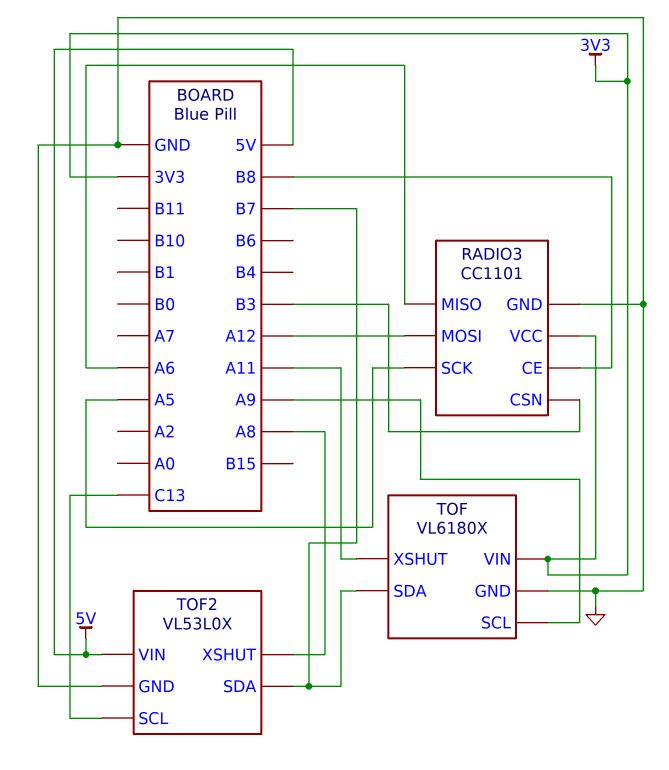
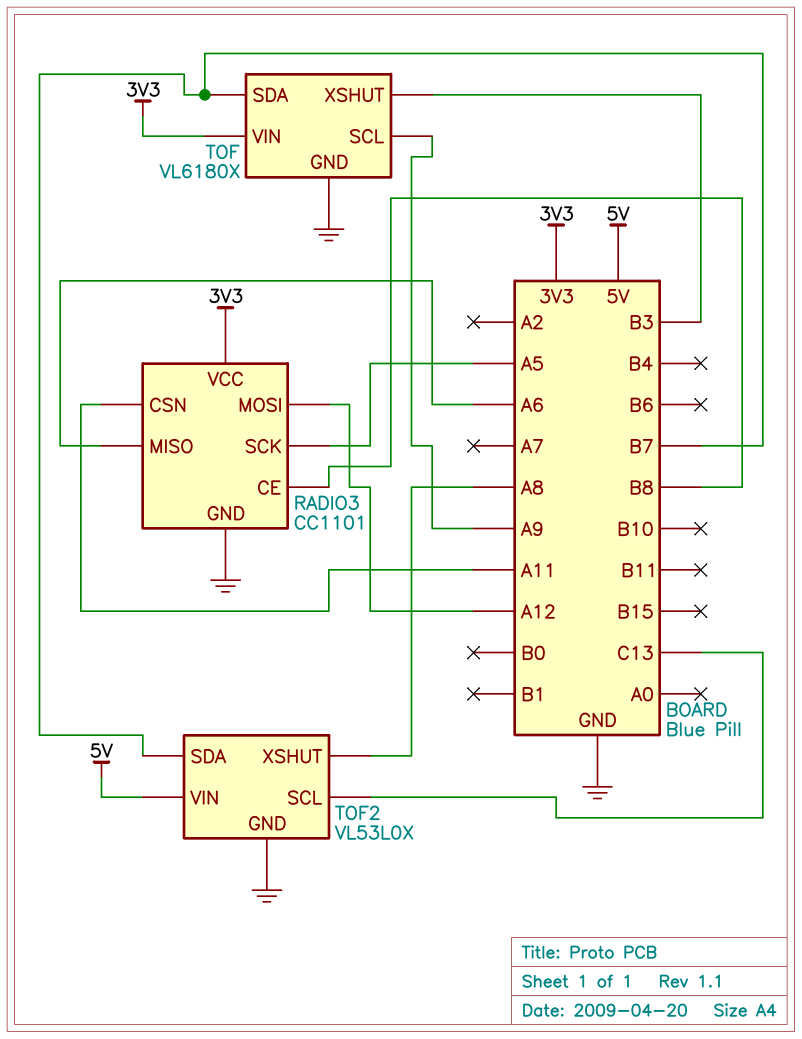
RADIO3 pin CSN: B3 -> A11
TOF pin XSHUT: A11 -> B3

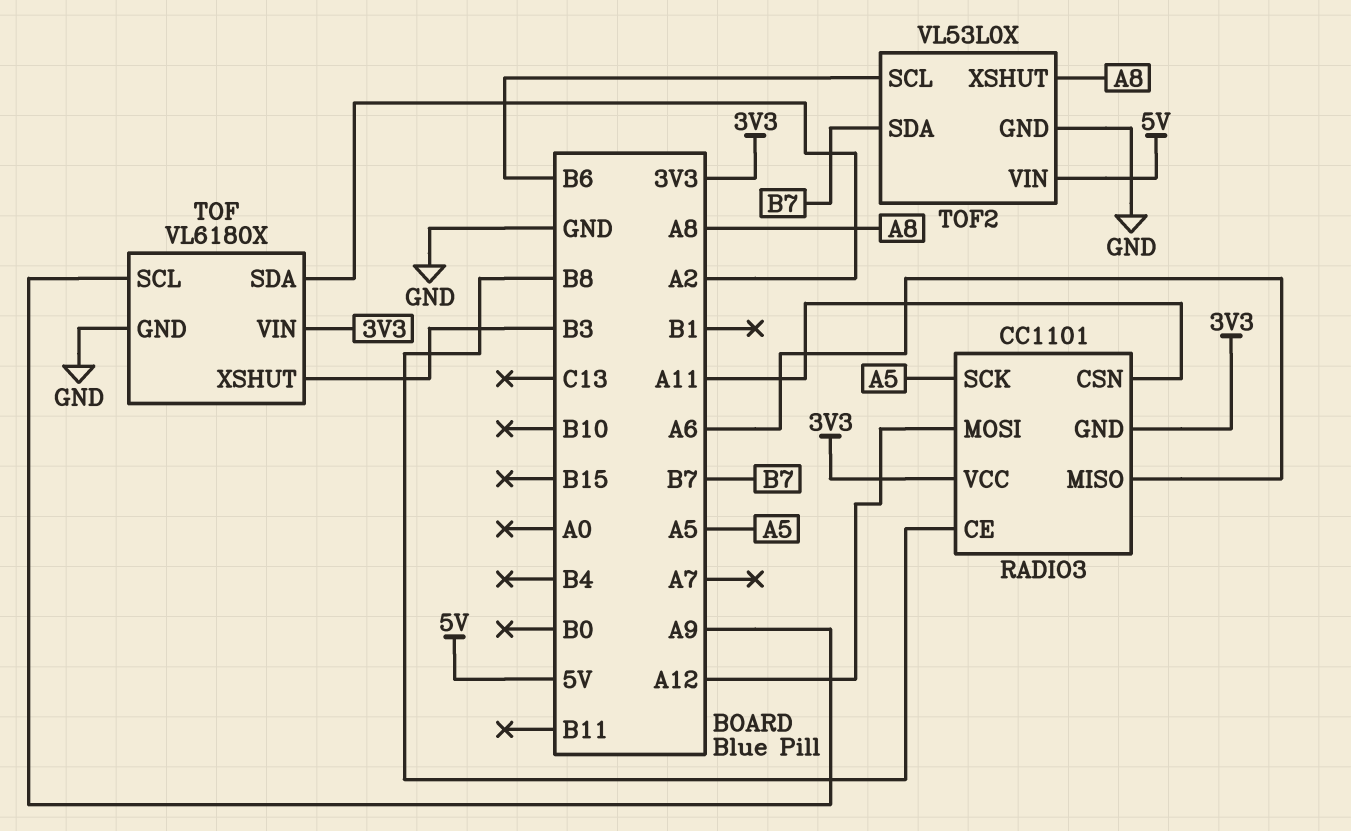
RADIO3 pin GND: GND -> 3V3
TOF pin SDA: B7 -> A2
TOF2 pin SCL: C13 -> B6

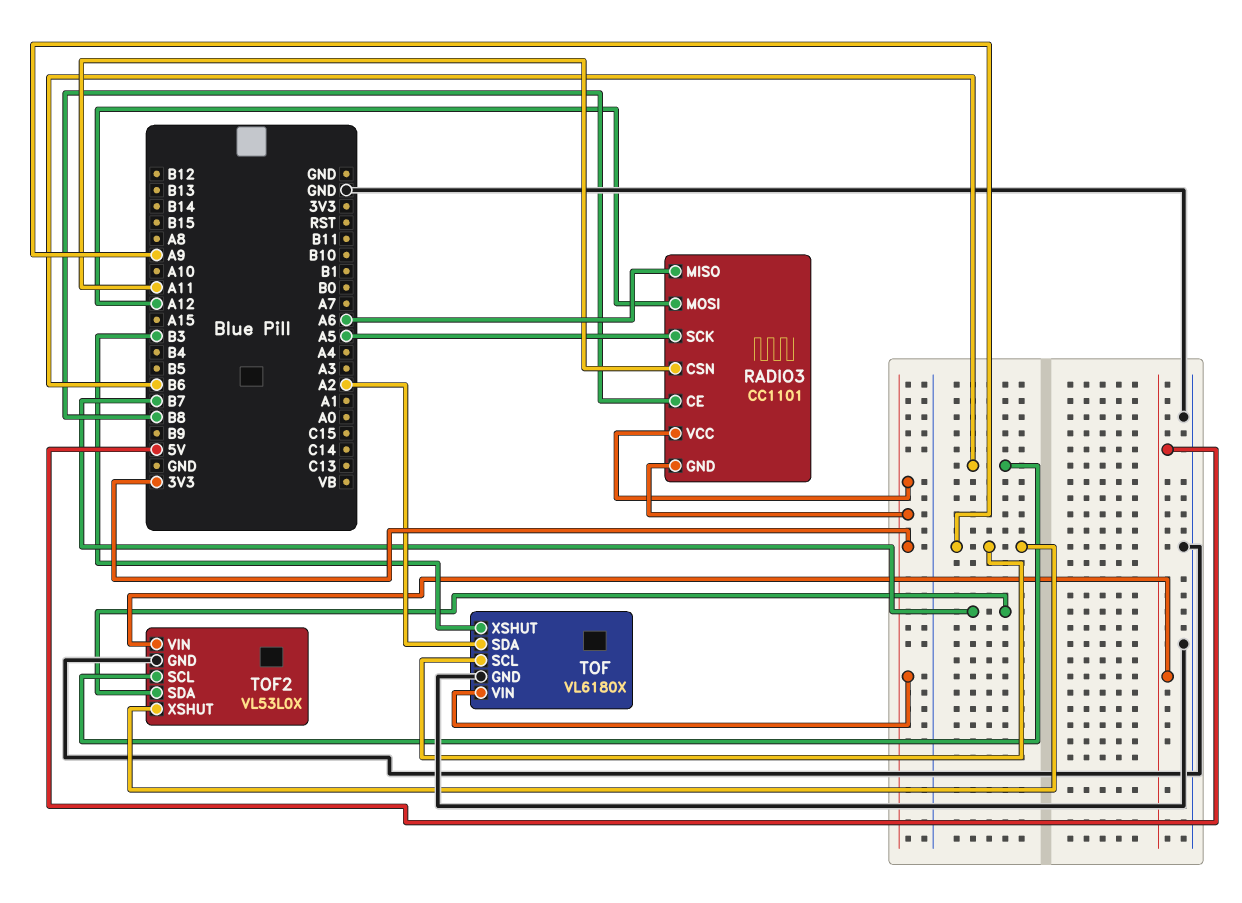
TOF2 pin XSHUT: A8 -> A9

